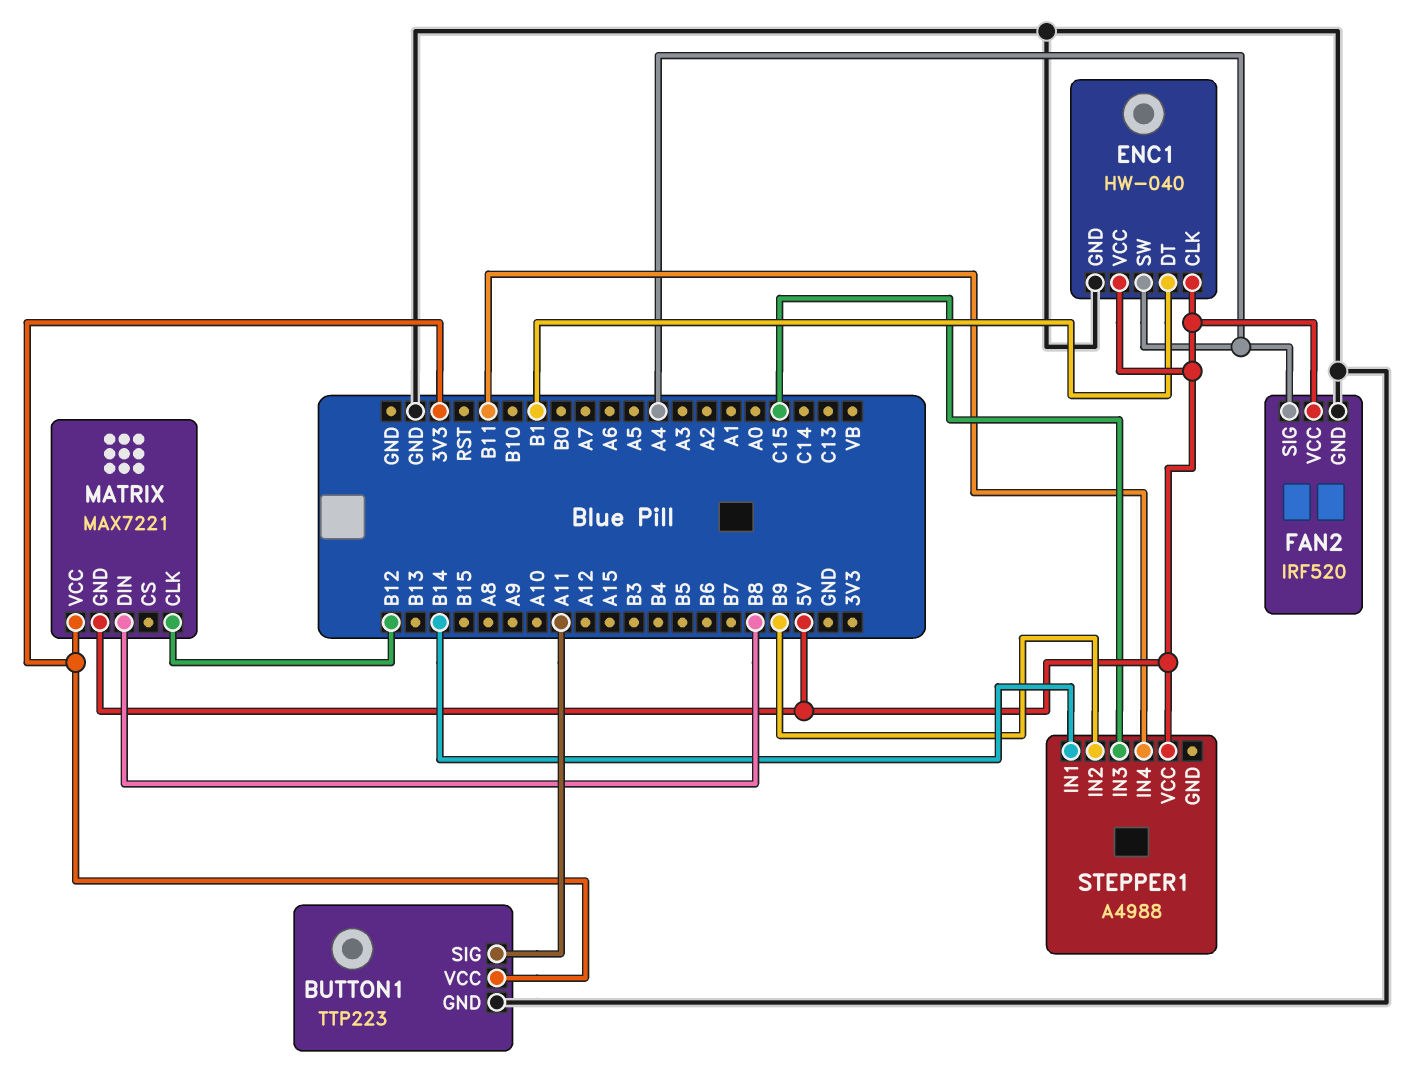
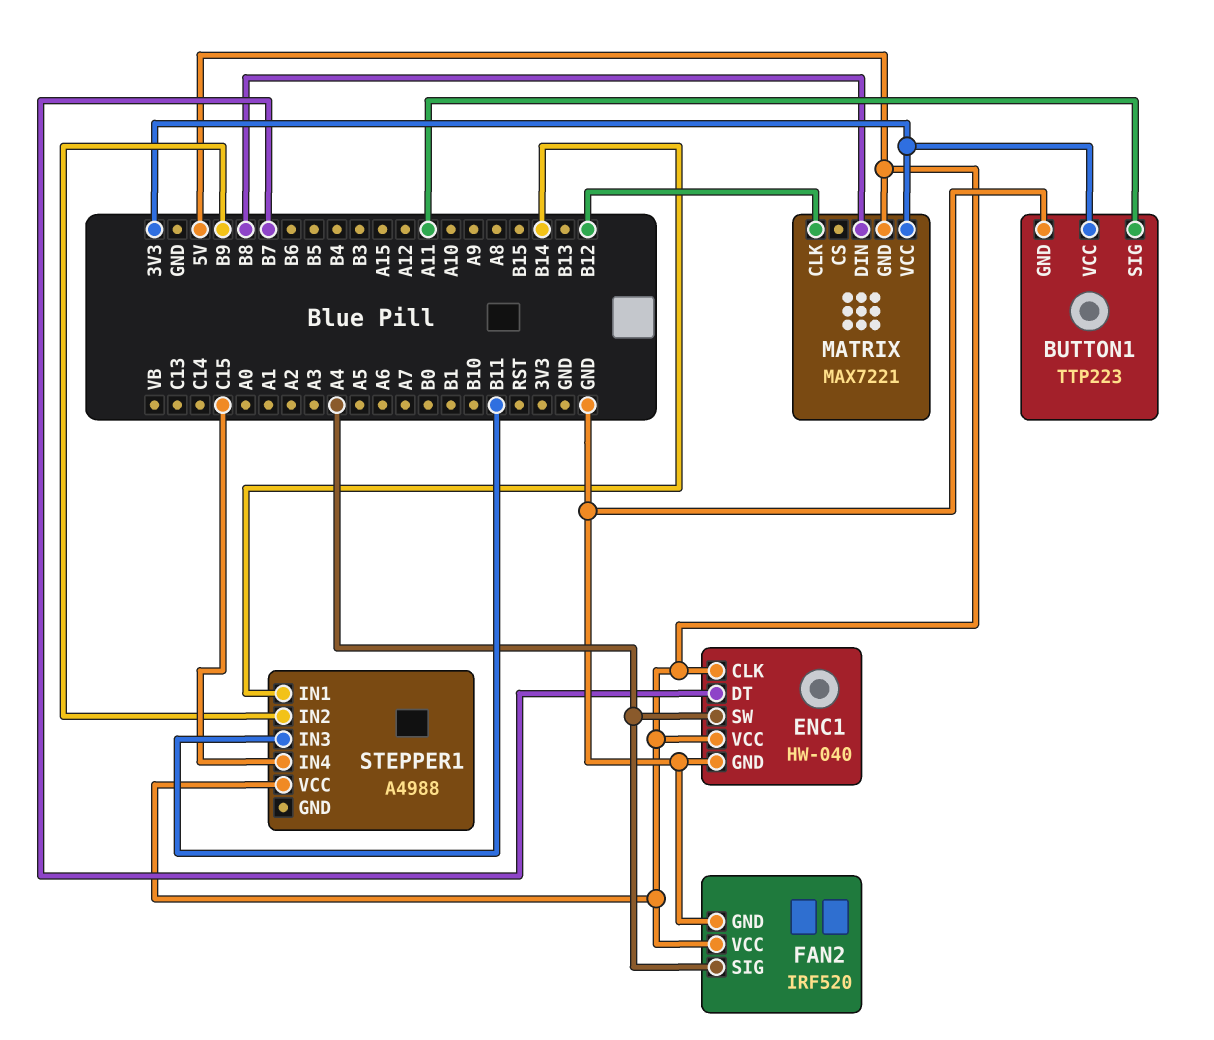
ENC1 pin DT: B1 -> B7
STEPPER1 pin IN3: C15 -> B11
STEPPER1 pin IN4: B11 -> C15

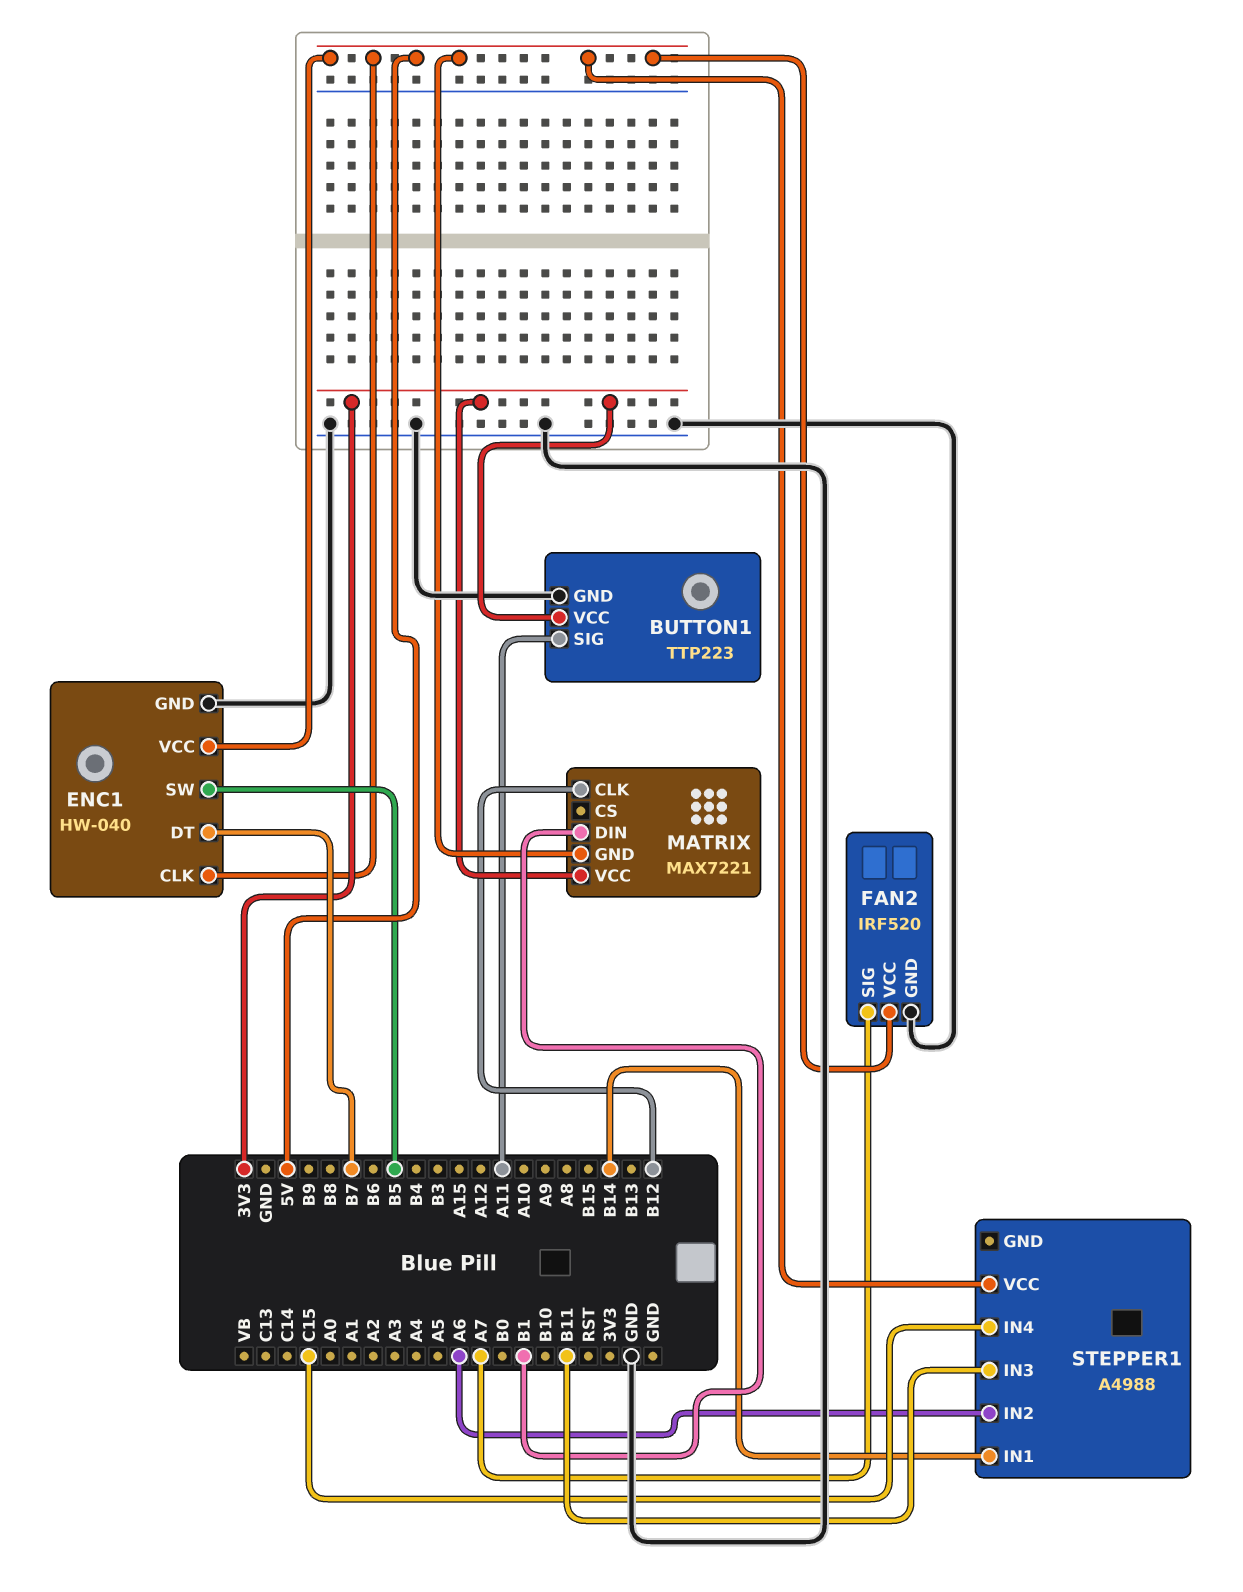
ENC1 pin SW: A4 -> B5
FAN2 pin SIG: A4 -> A7
MATRIX pin DIN: B8 -> B1
STEPPER1 pin IN2: B9 -> A6

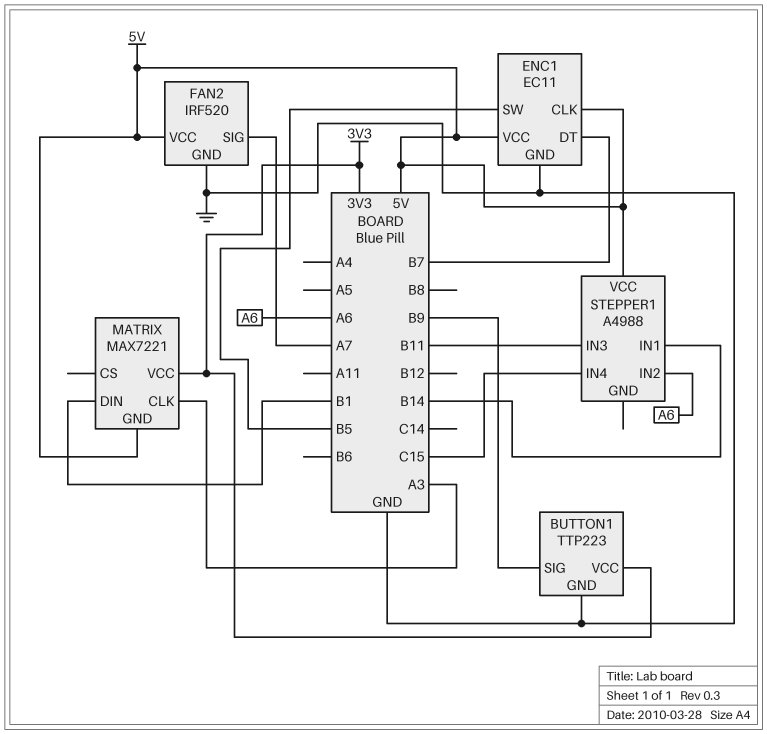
BUTTON1 pin SIG: A11 -> B9
ENC1: HW-040 -> EC11
MATRIX pin CLK: B12 -> A3

